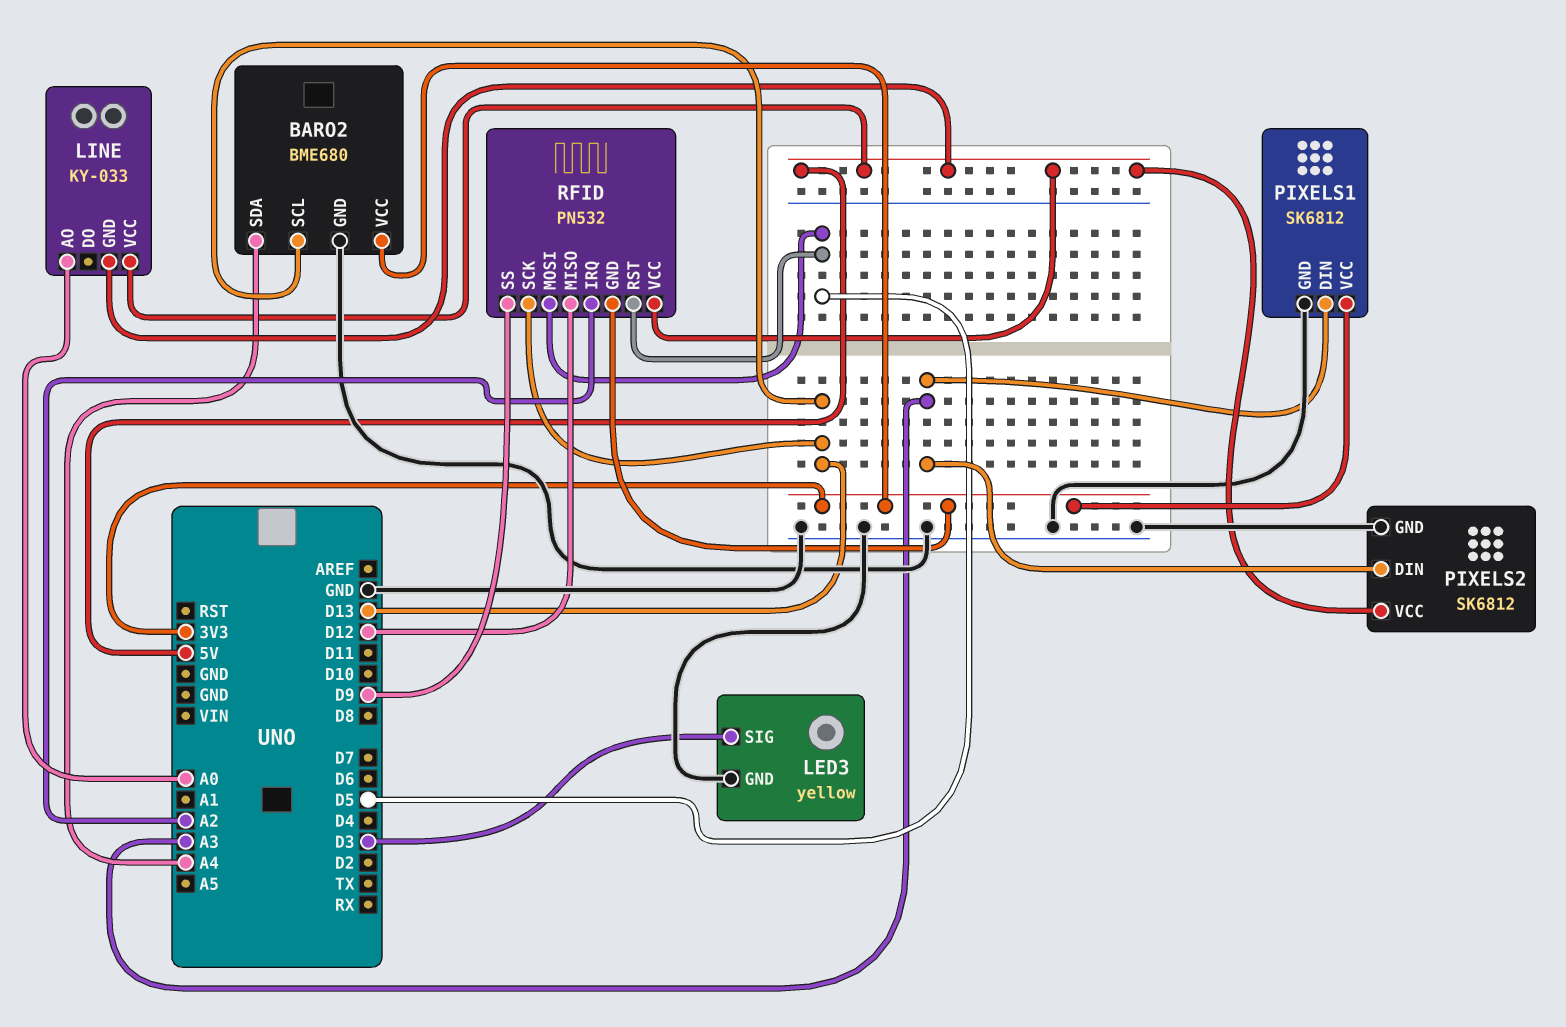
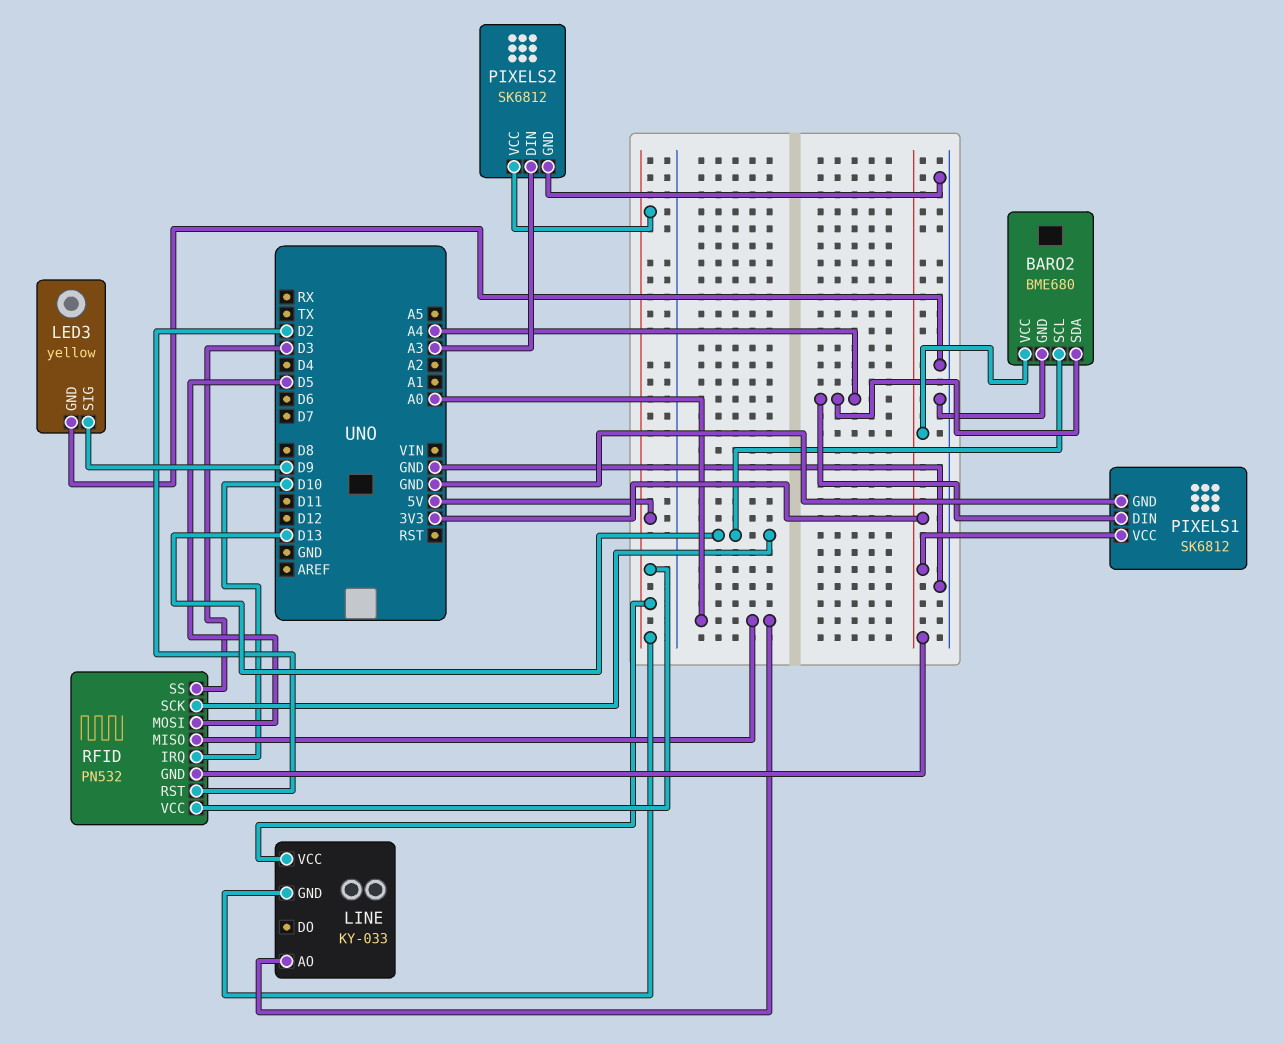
LED3 pin SIG: D3 -> D9
PIXELS1 pin DIN: A3 -> A4
RFID pin IRQ: A2 -> D10
RFID pin MISO: D12 -> A0
RFID pin RST: D5 -> D2
RFID pin SS: D9 -> D3

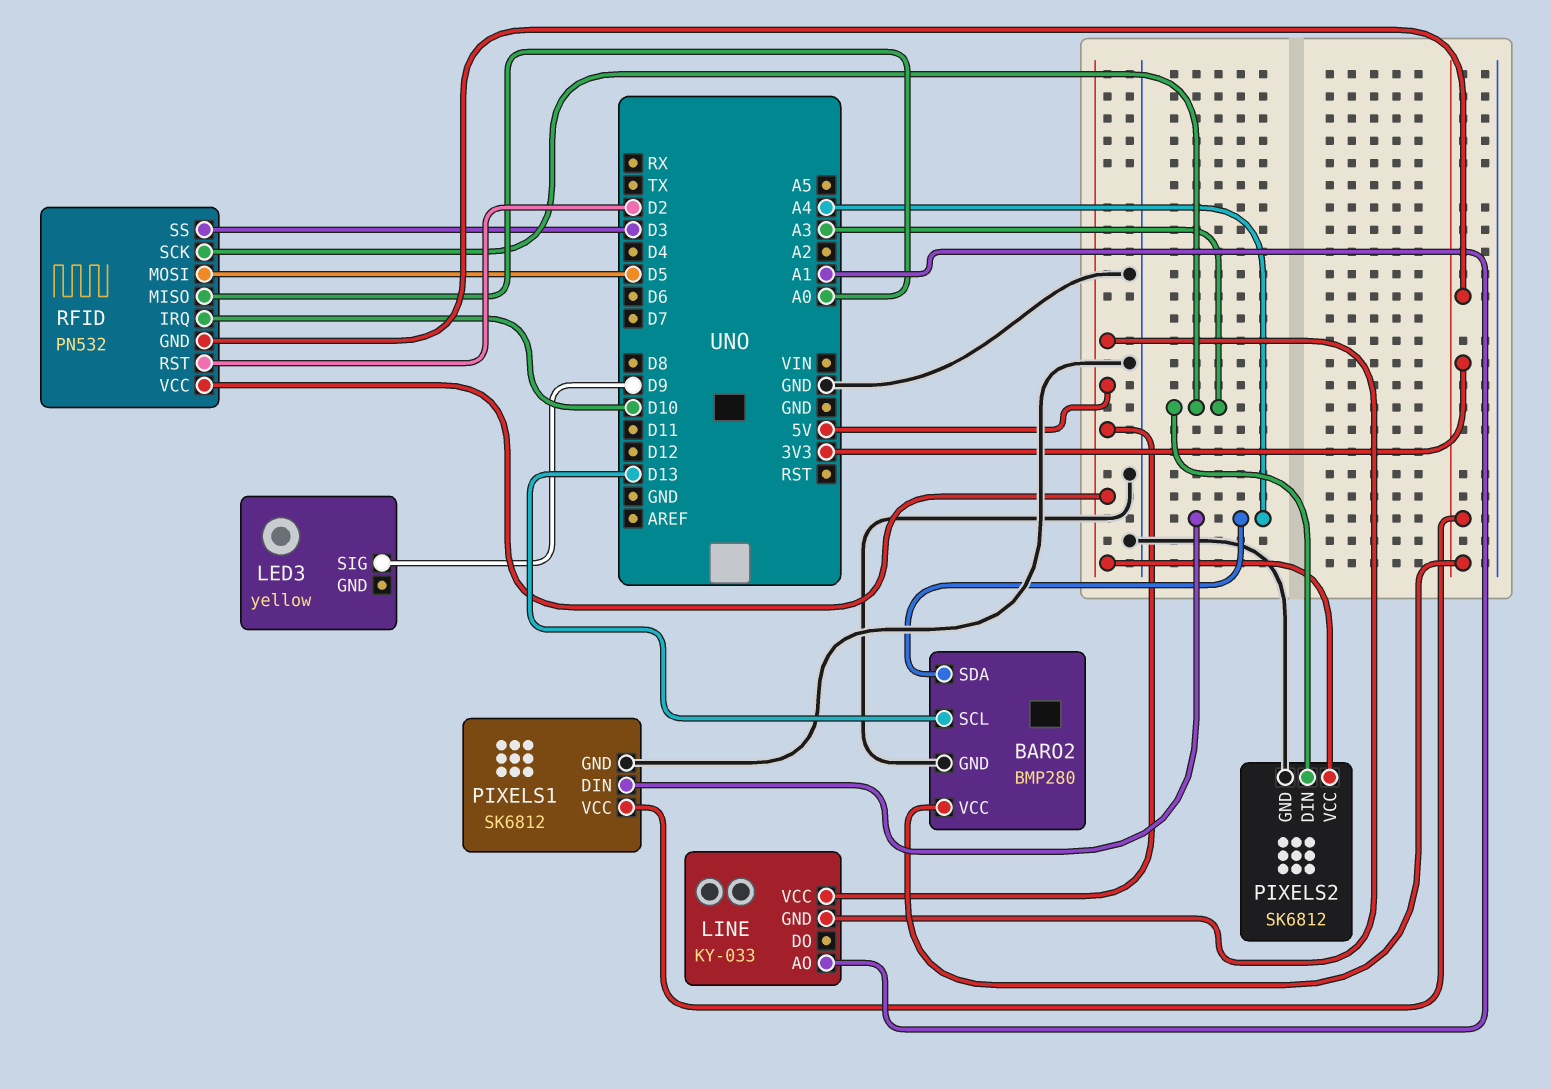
BARO2: BME680 -> BMP280
LED3 pin GND: GND -> none
LINE pin AO: A0 -> A1
RFID pin SCK: D13 -> A3

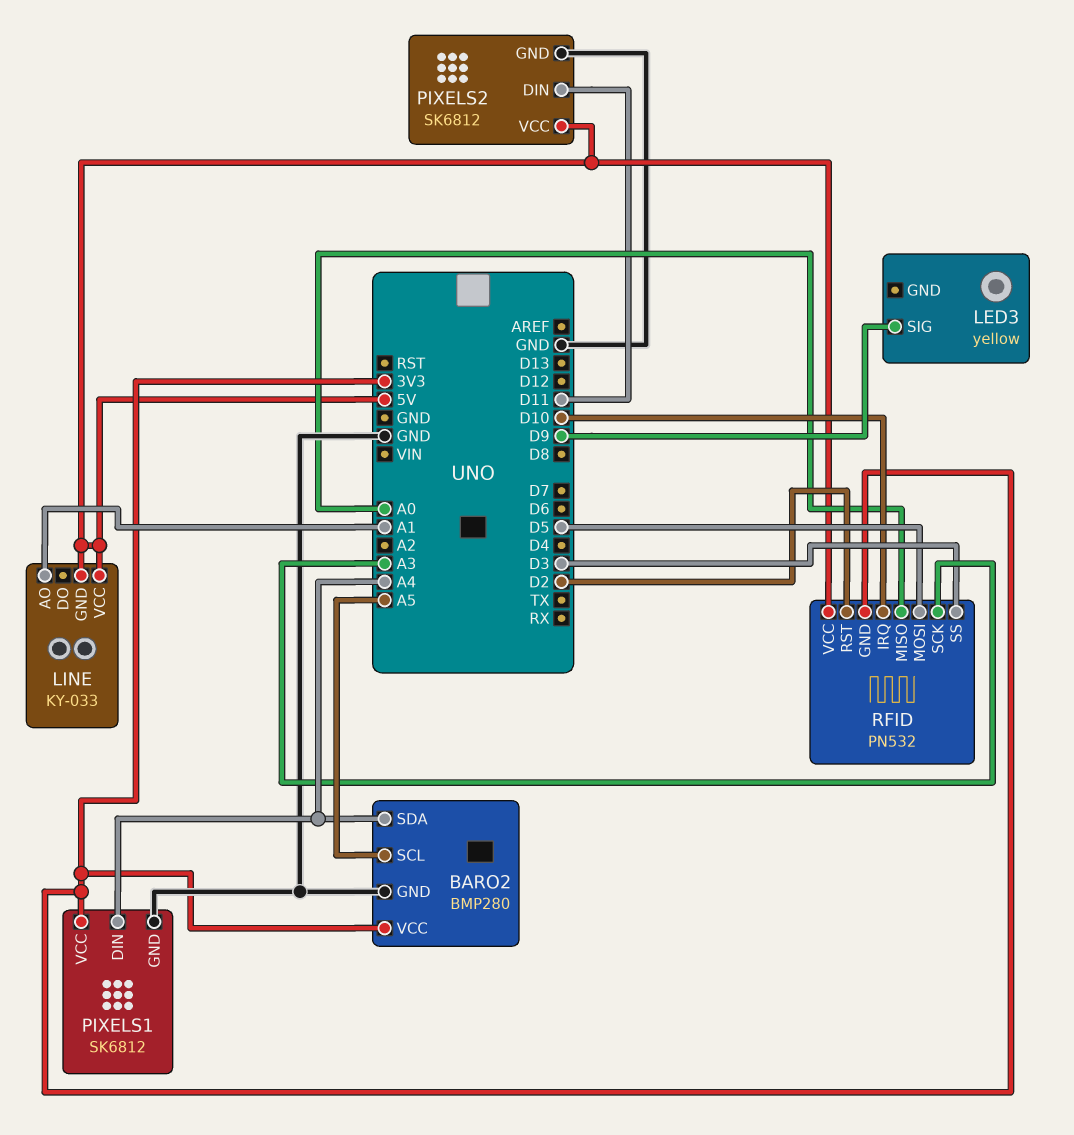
BARO2 pin SCL: D13 -> A5
PIXELS2 pin DIN: A3 -> D11

